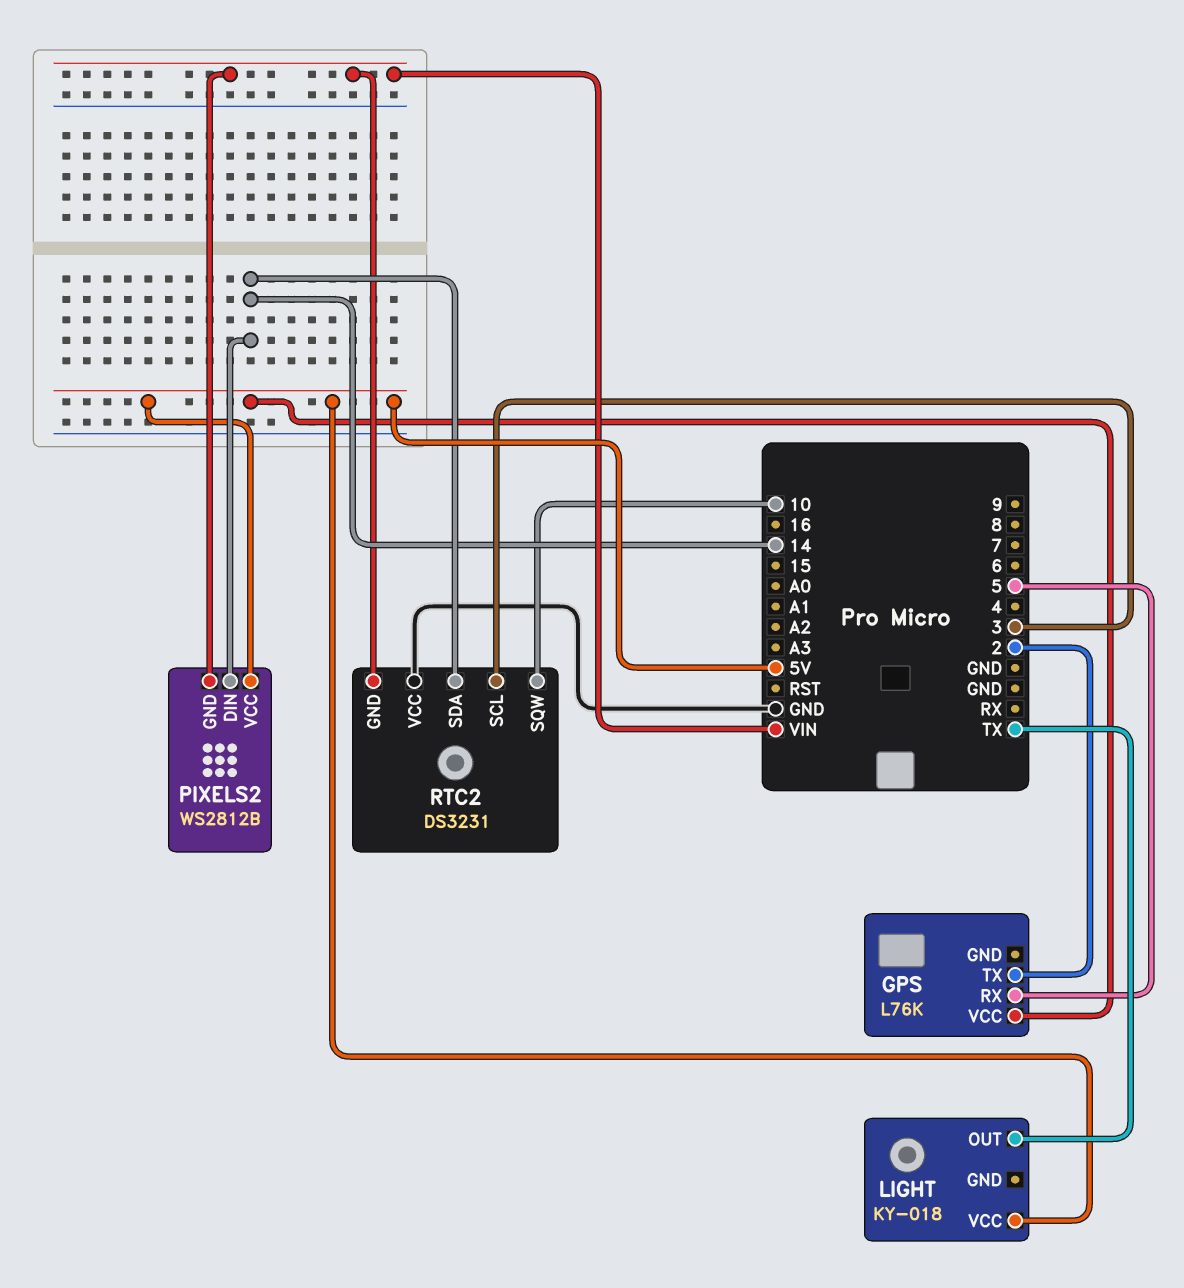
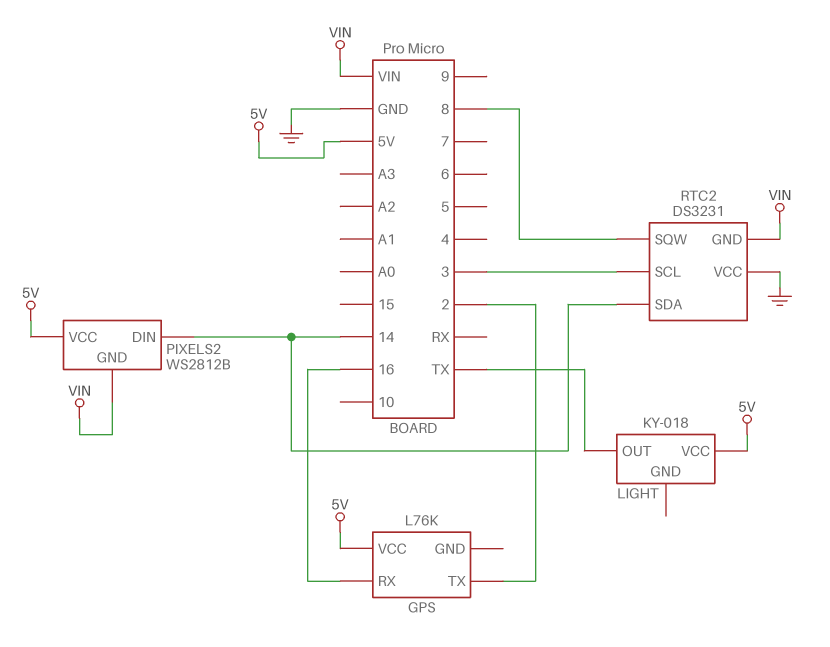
GPS pin RX: 5 -> 16
RTC2 pin SQW: 10 -> 8

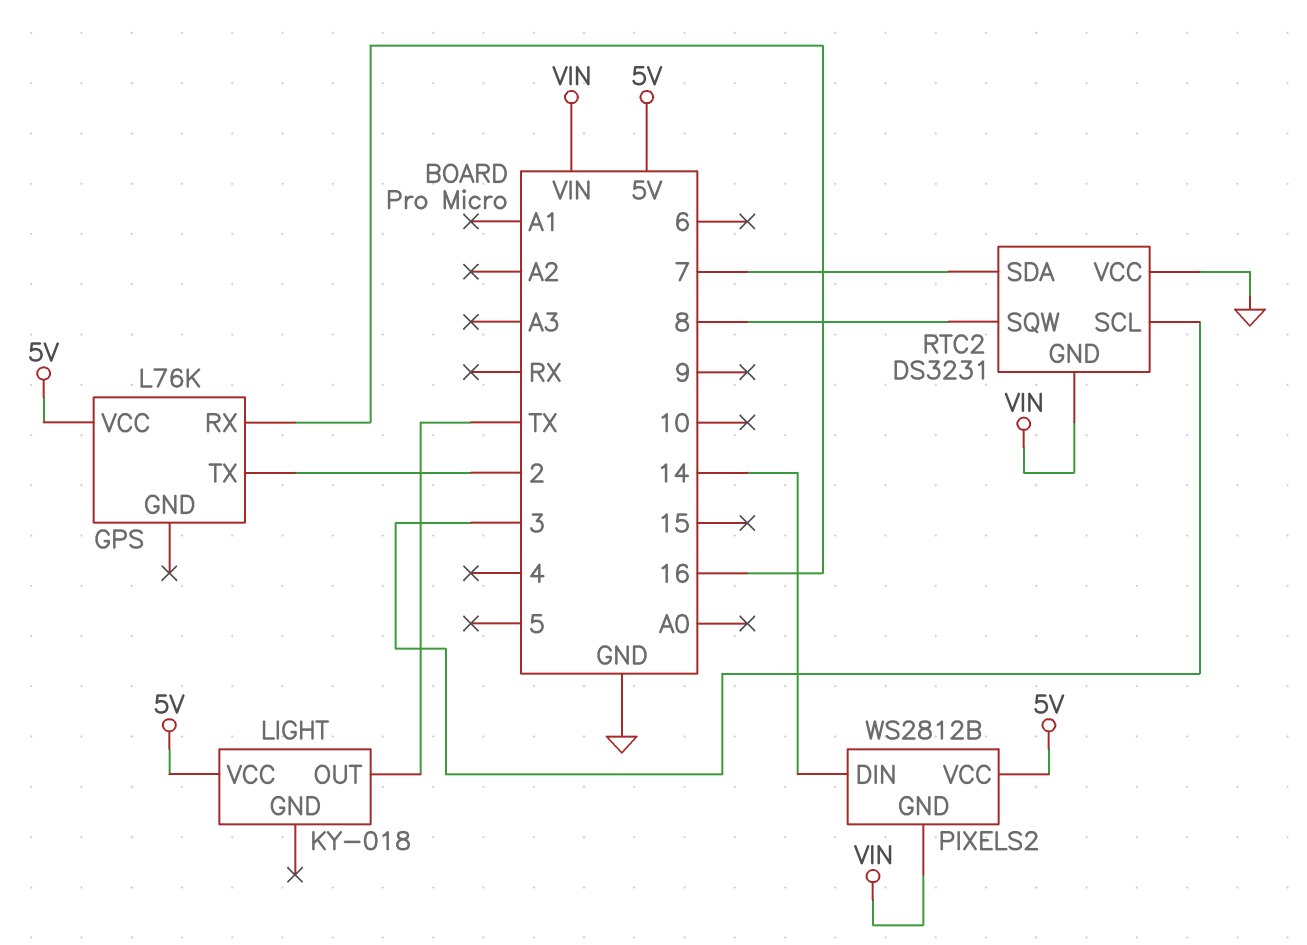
RTC2 pin SDA: 14 -> 7

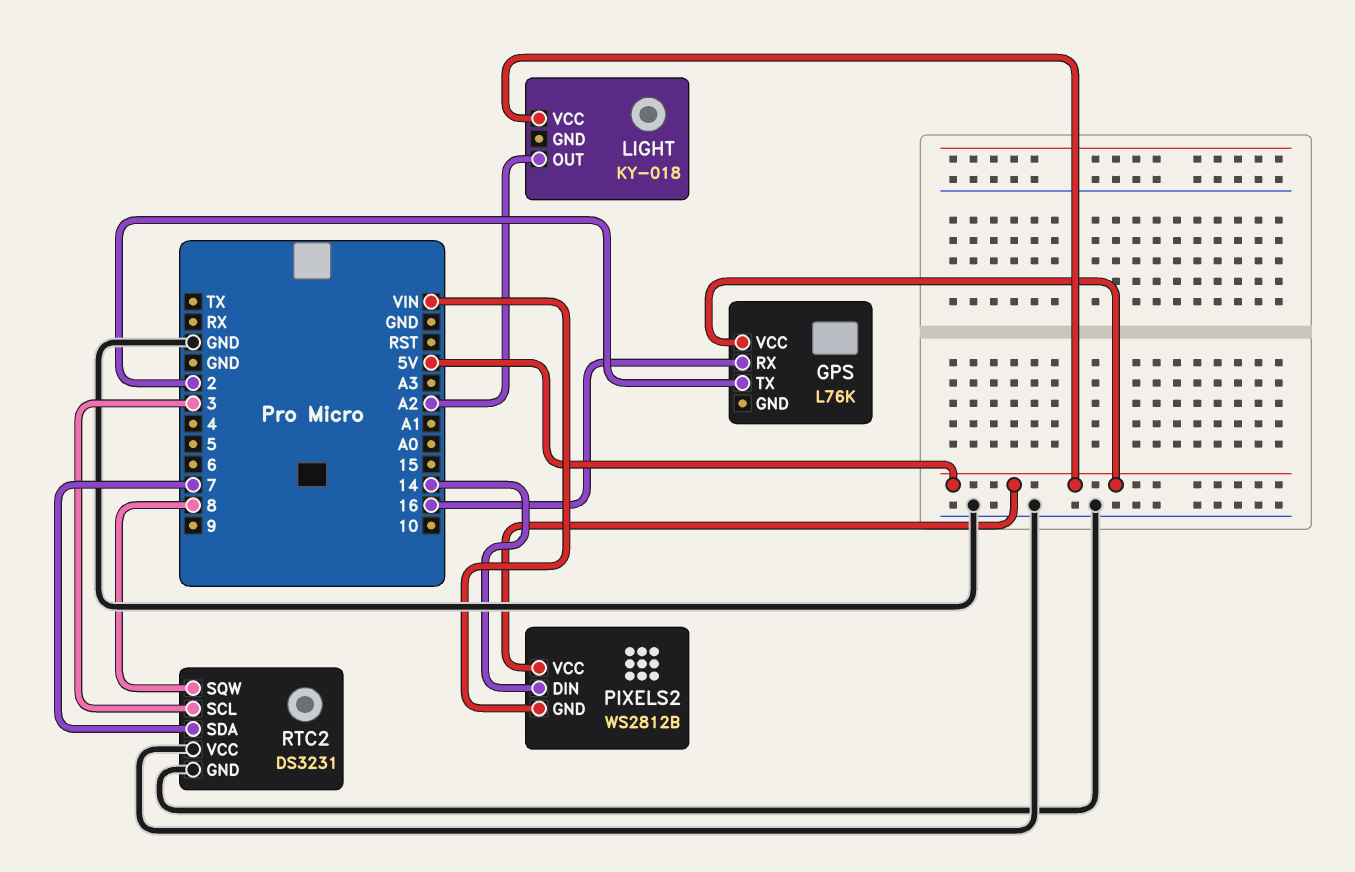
LIGHT pin OUT: TX -> A2
RTC2 pin GND: VIN -> GND

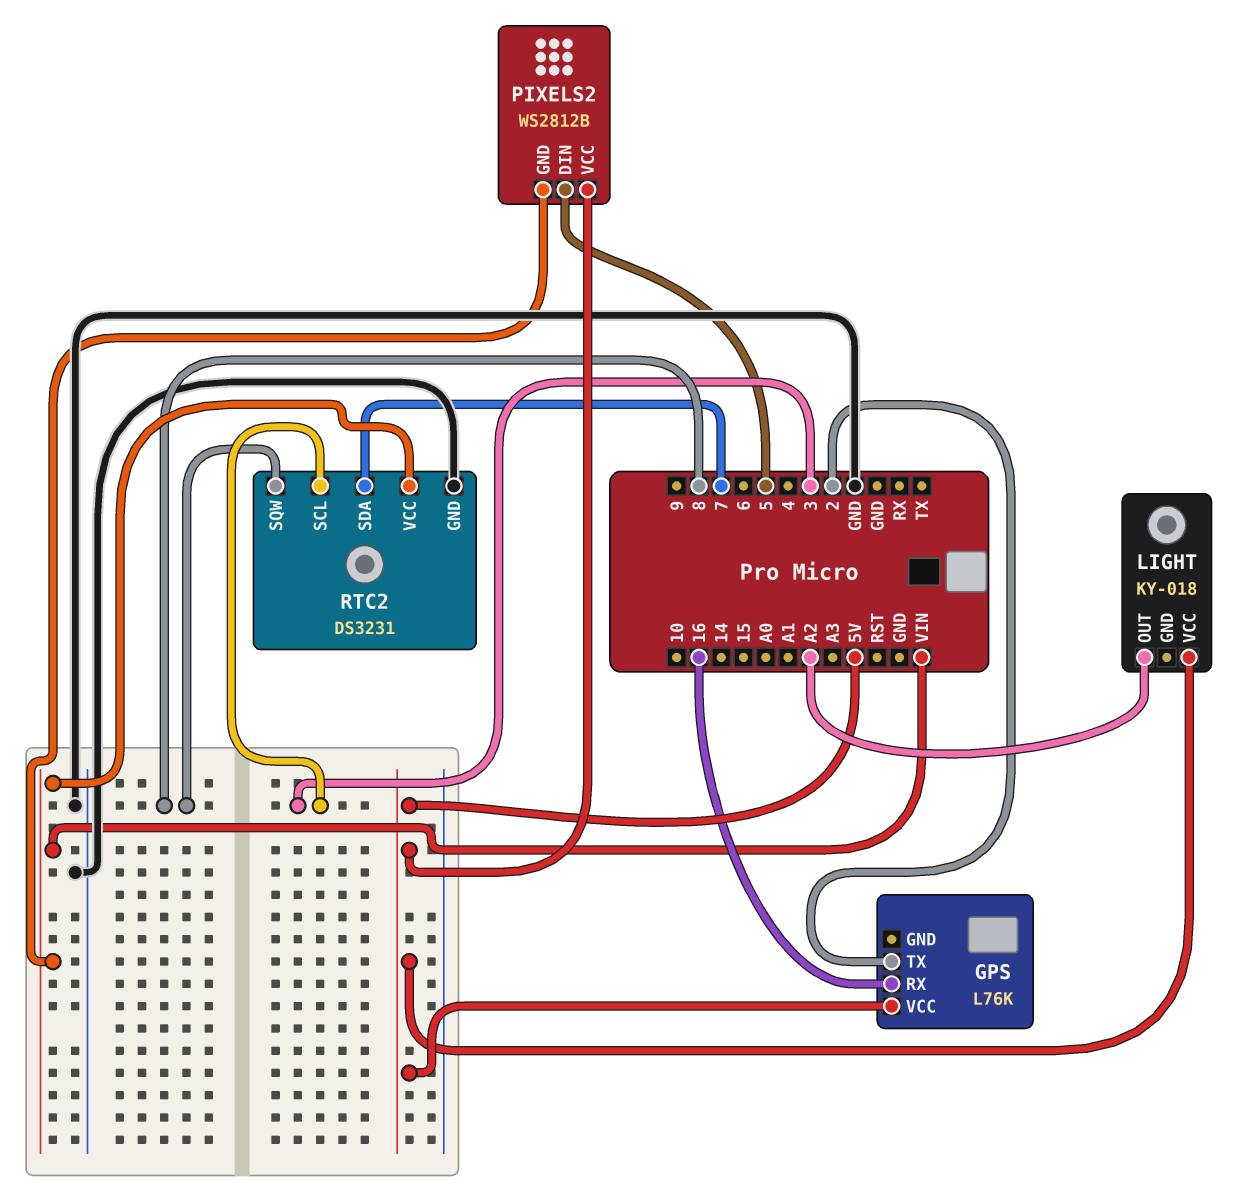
PIXELS2 pin DIN: 14 -> 5
RTC2 pin VCC: GND -> VIN

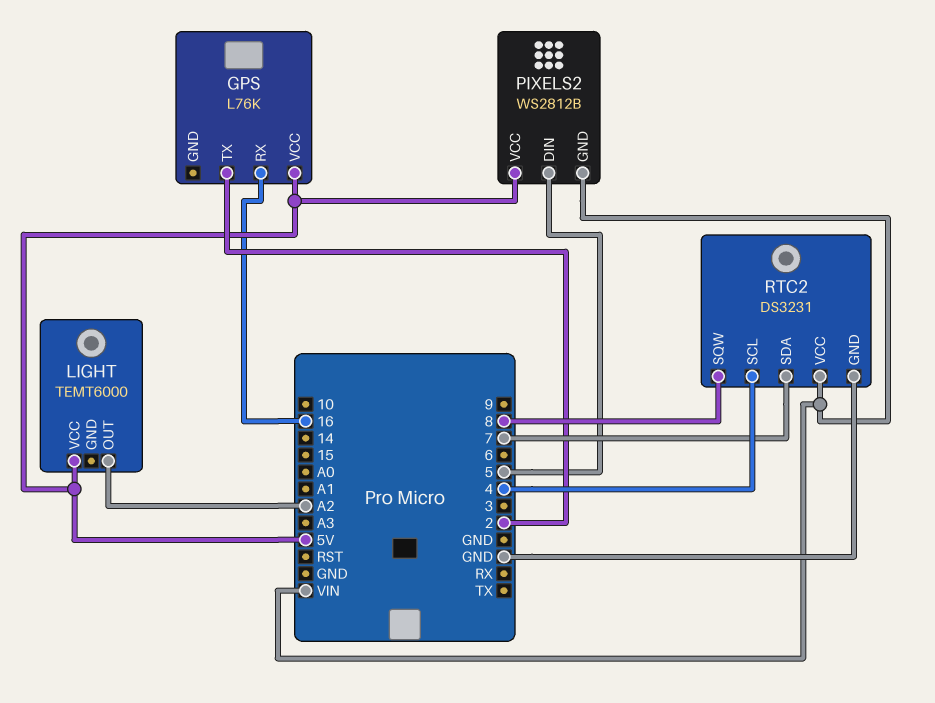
LIGHT: KY-018 -> TEMT6000
RTC2 pin SCL: 3 -> 4

